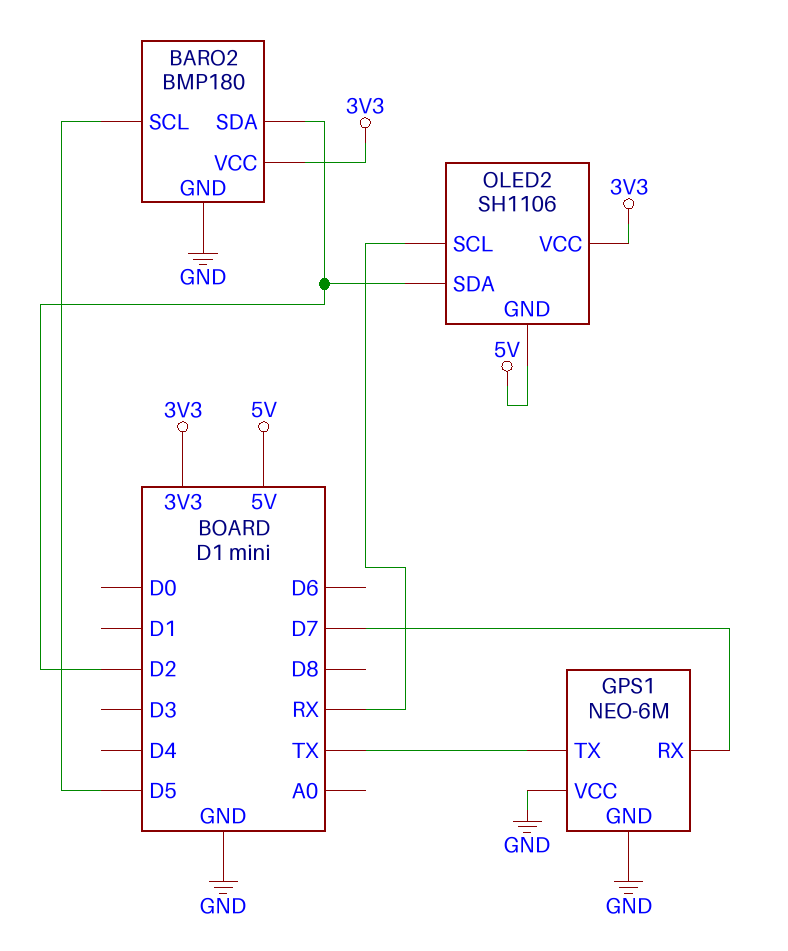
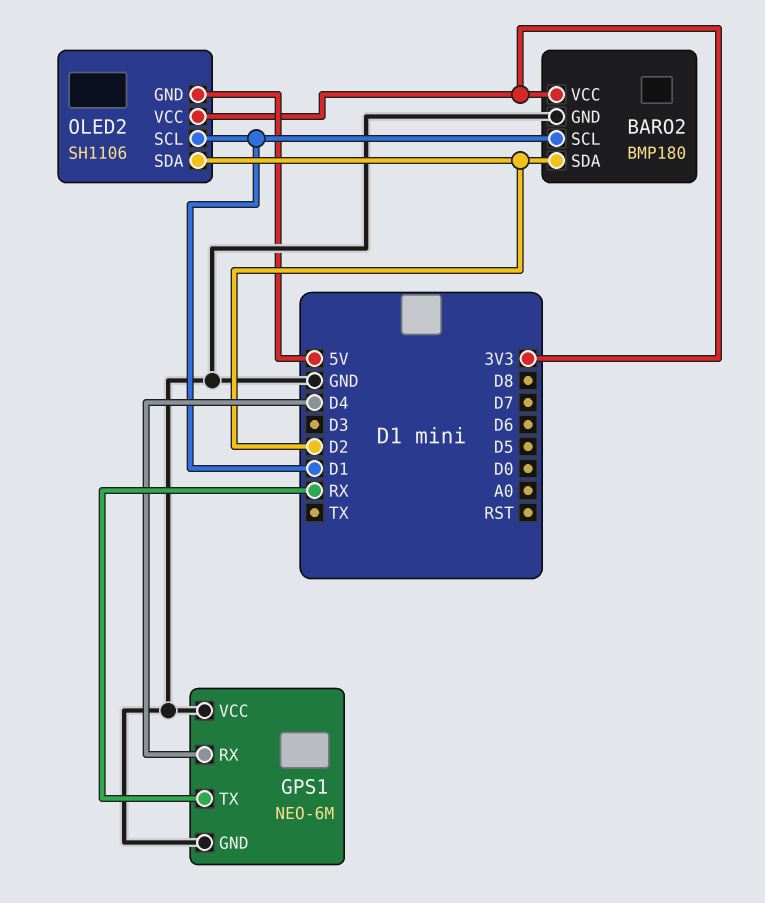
BARO2 pin SCL: D5 -> D1
GPS1 pin RX: D7 -> D4
GPS1 pin TX: TX -> RX
OLED2 pin SCL: RX -> D1

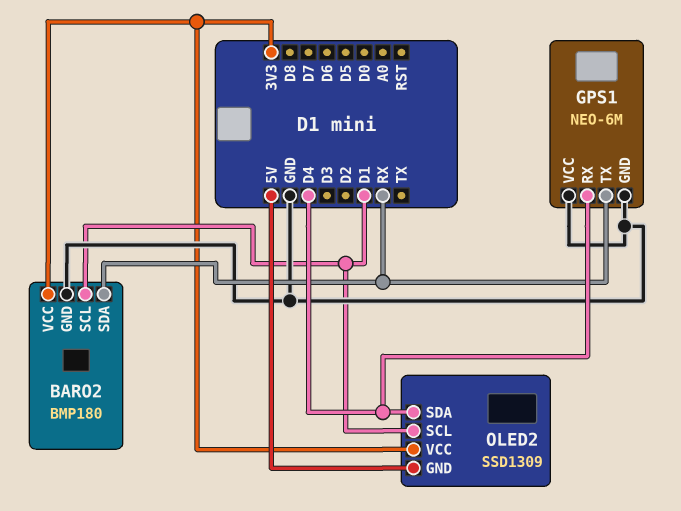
BARO2 pin SDA: D2 -> RX
OLED2: SH1106 -> SSD1309
OLED2 pin SDA: D2 -> D4

